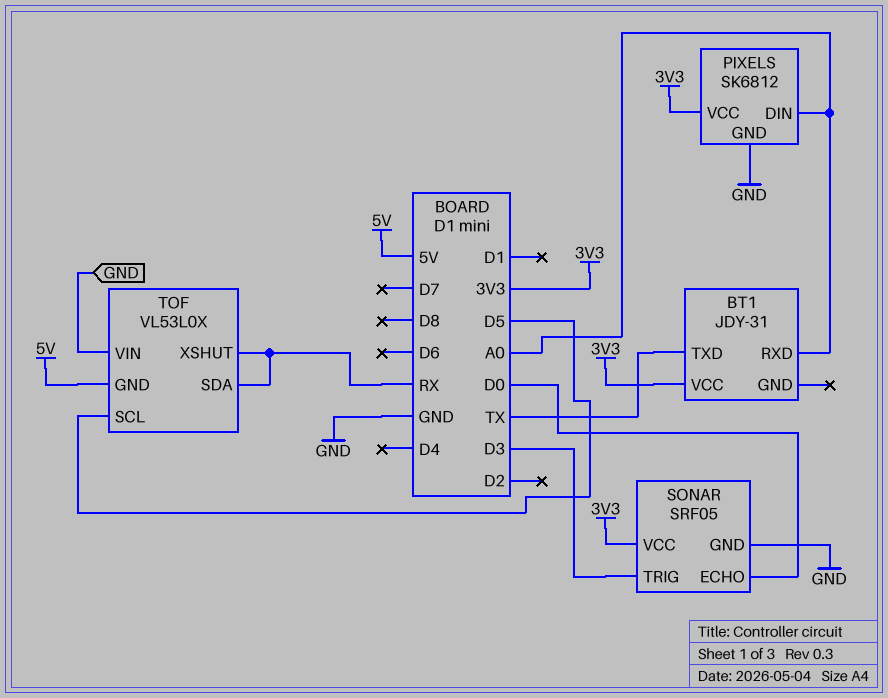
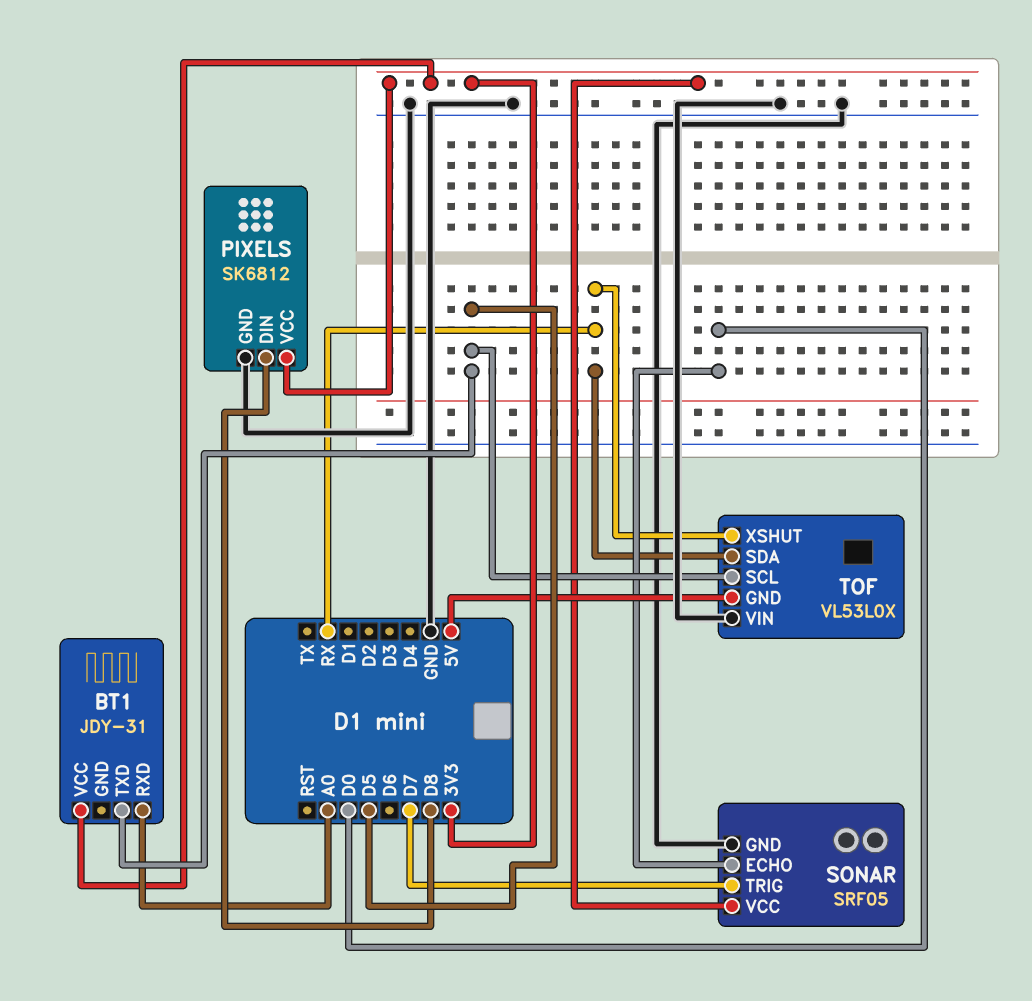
BT1 pin TXD: TX -> D5
PIXELS pin DIN: A0 -> D8
SONAR pin TRIG: D3 -> D7

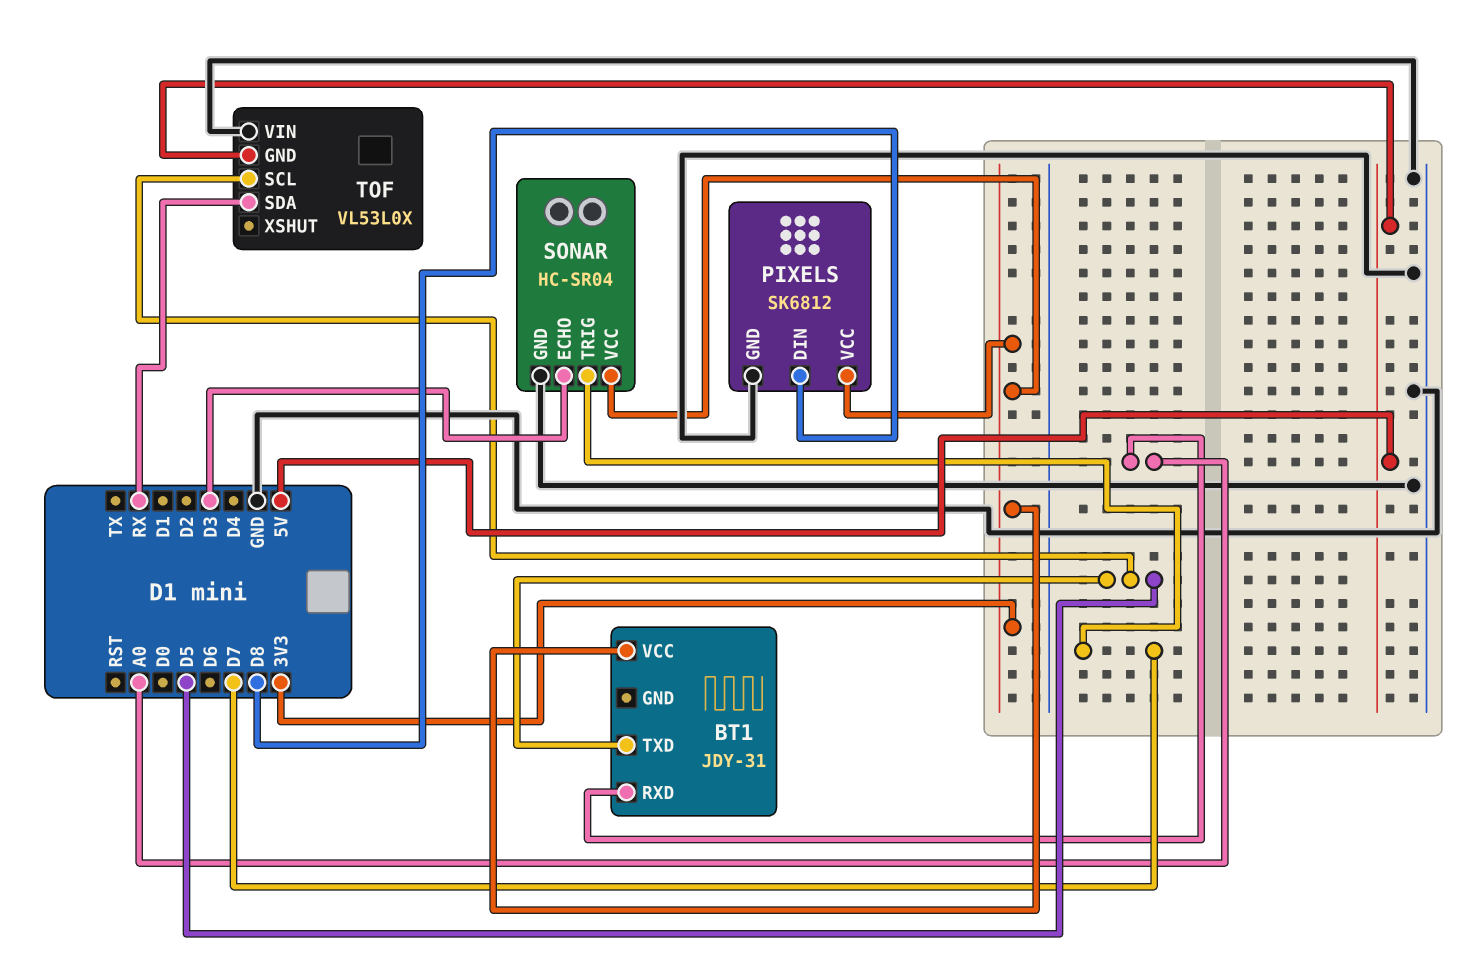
SONAR: SRF05 -> HC-SR04
SONAR pin ECHO: D0 -> D3
TOF pin XSHUT: RX -> none

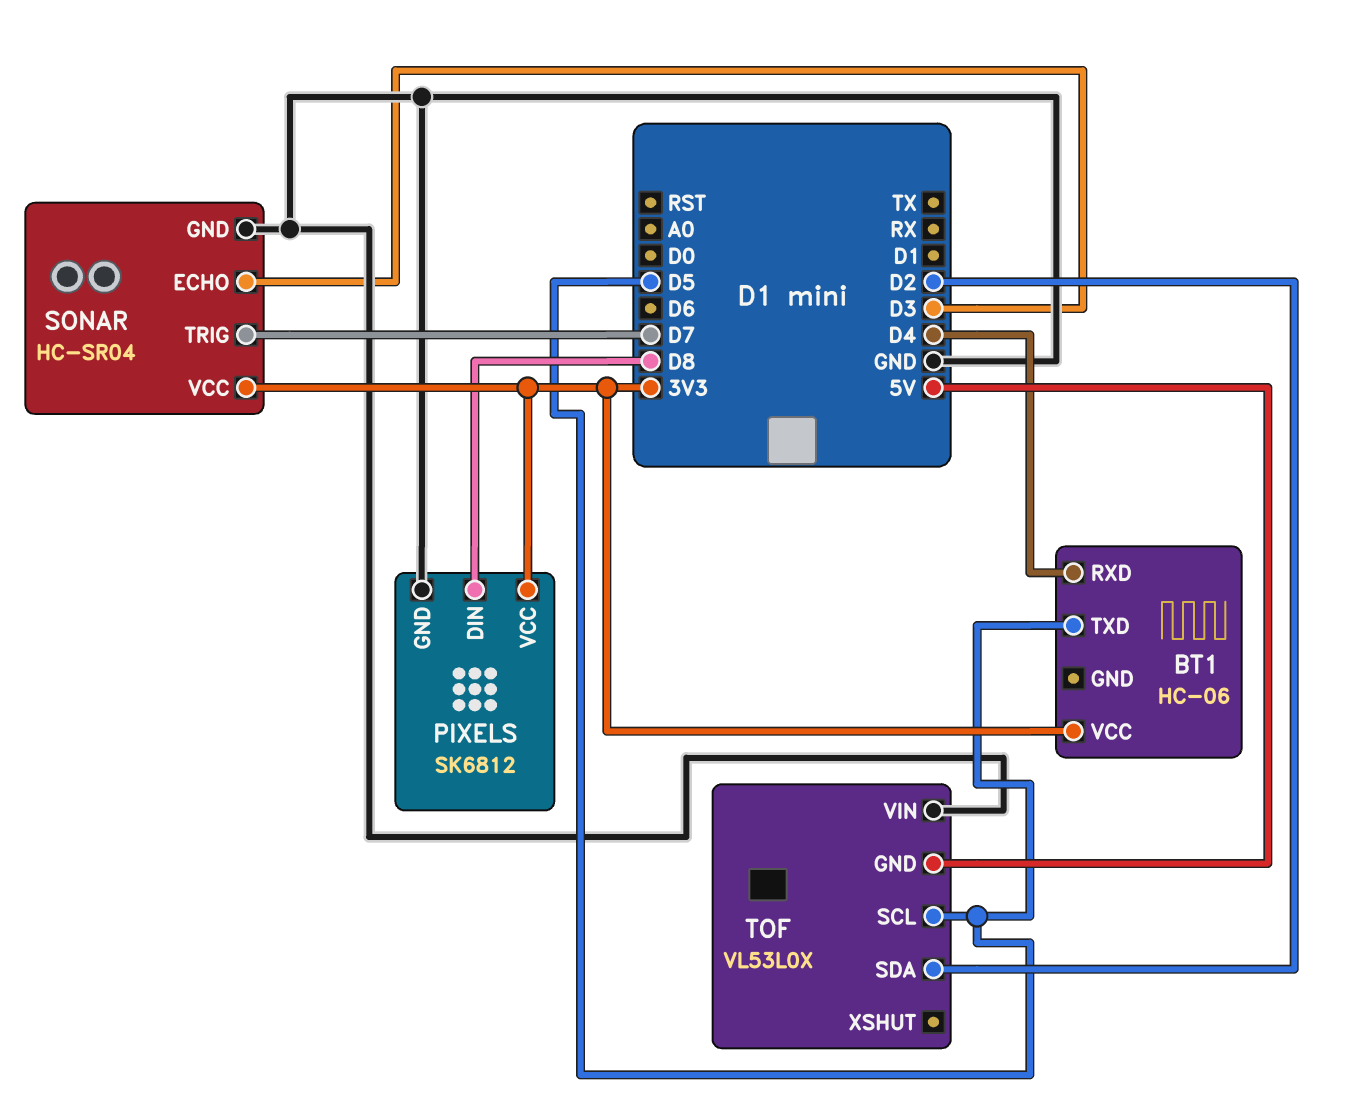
BT1: JDY-31 -> HC-06
BT1 pin RXD: A0 -> D4
TOF pin SDA: RX -> D2

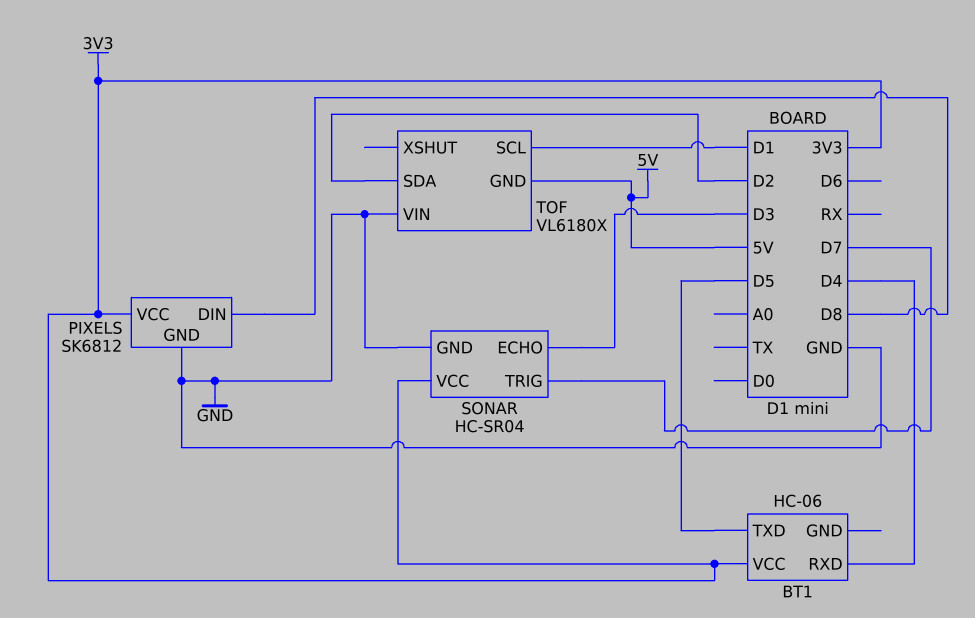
TOF: VL53L0X -> VL6180X
TOF pin SCL: D5 -> D1

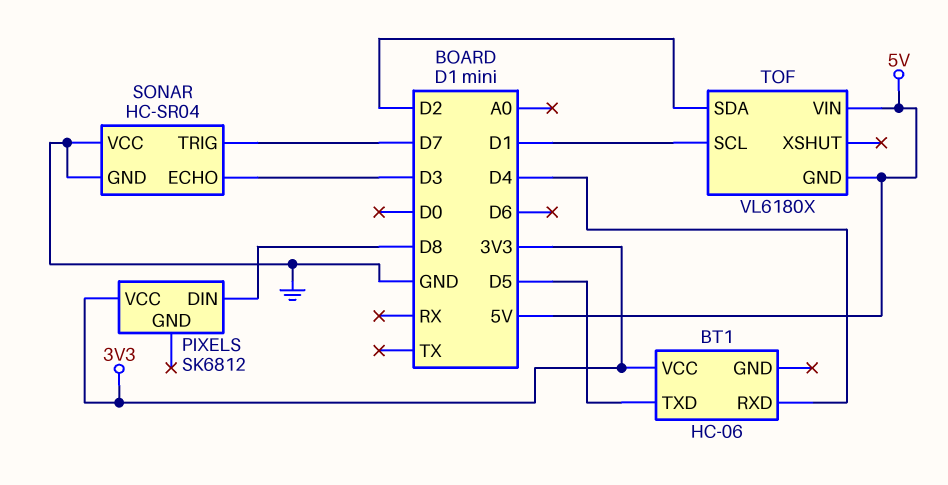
PIXELS pin GND: GND -> none
SONAR pin VCC: 3V3 -> GND
TOF pin VIN: GND -> 5V

